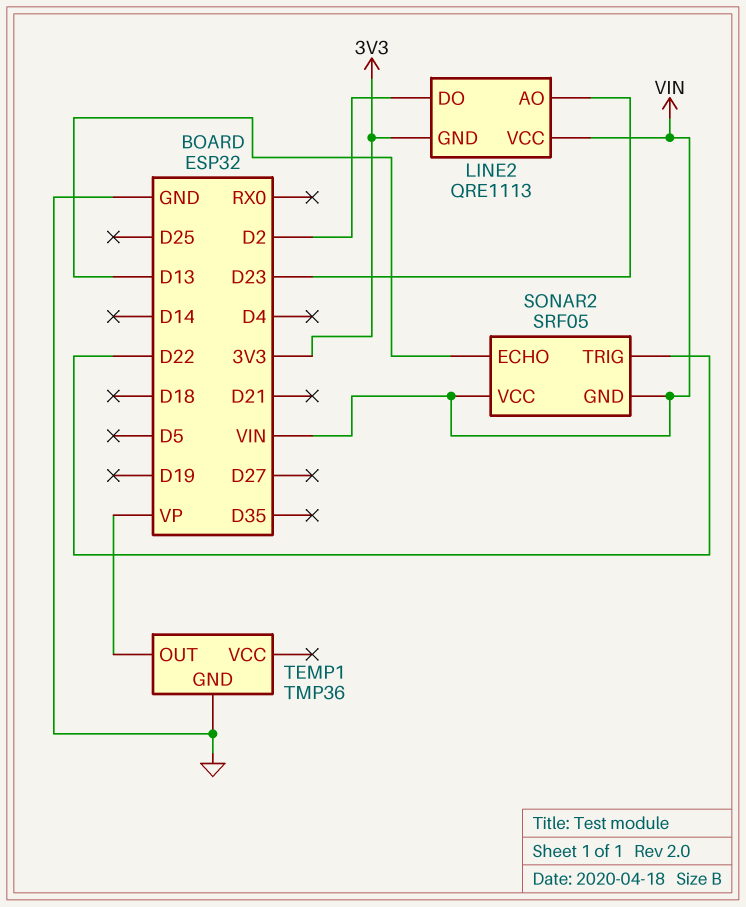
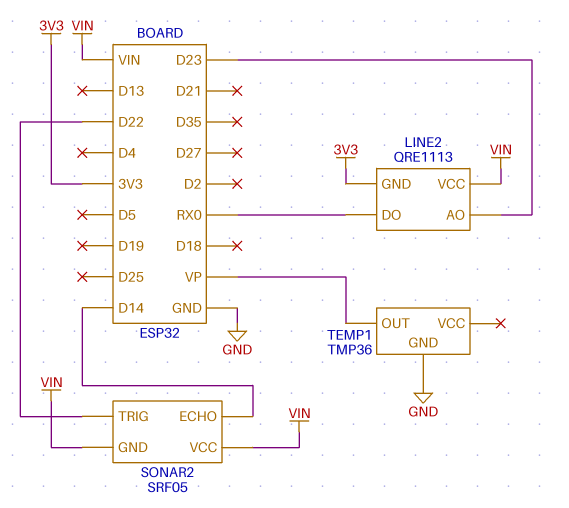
LINE2 pin DO: D2 -> RX0
SONAR2 pin ECHO: D13 -> D14

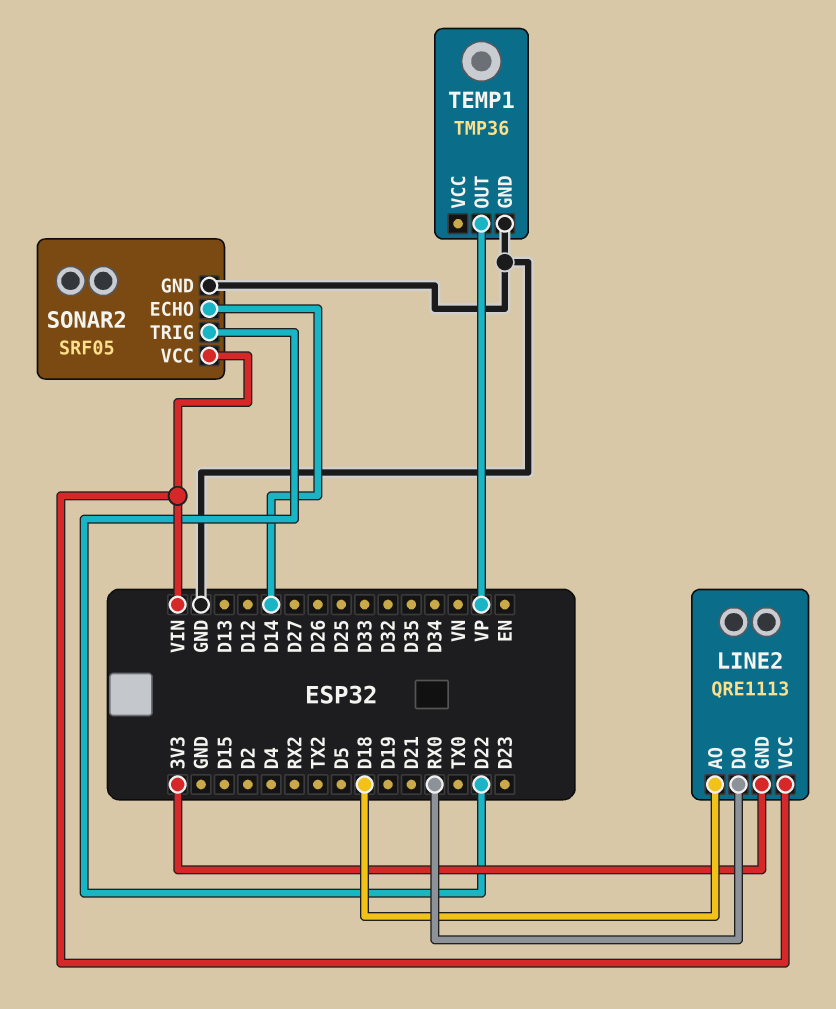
LINE2 pin AO: D23 -> D18
SONAR2 pin GND: VIN -> GND

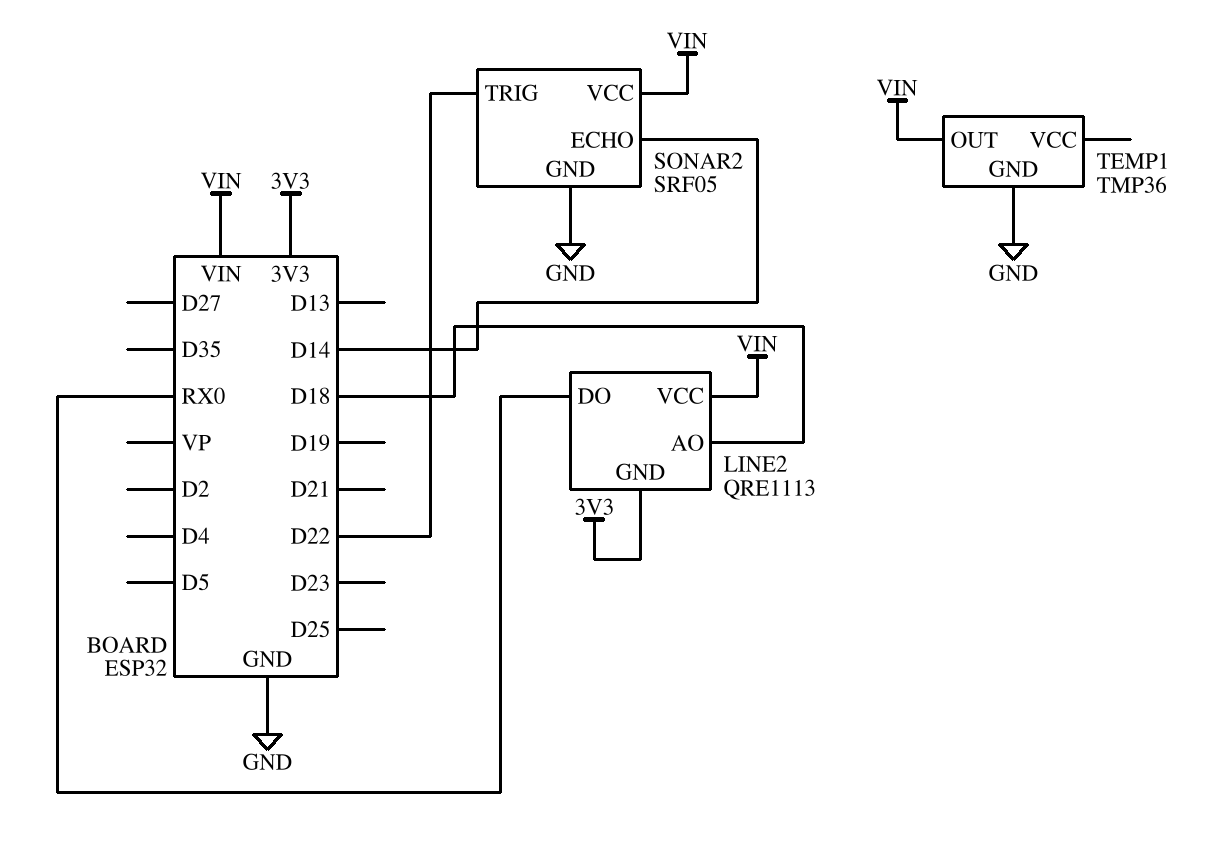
TEMP1 pin OUT: VP -> VIN

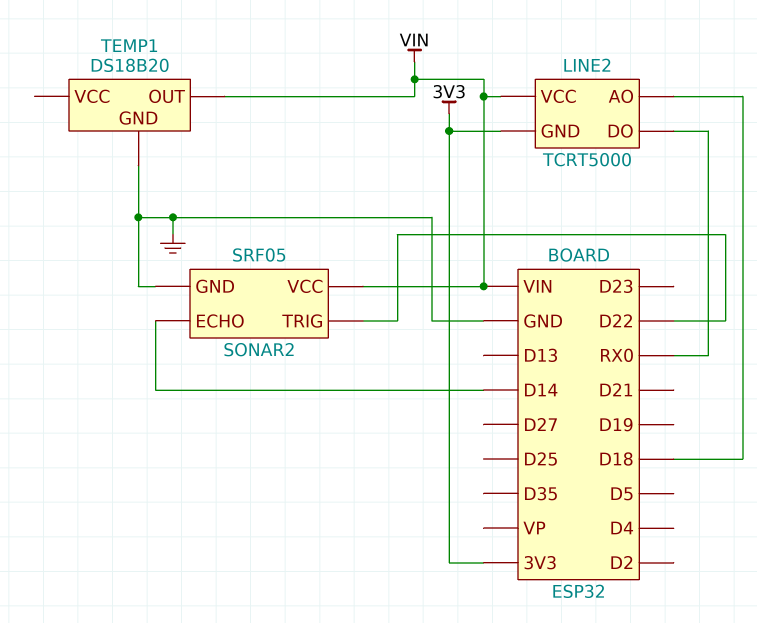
LINE2: QRE1113 -> TCRT5000
TEMP1: TMP36 -> DS18B20

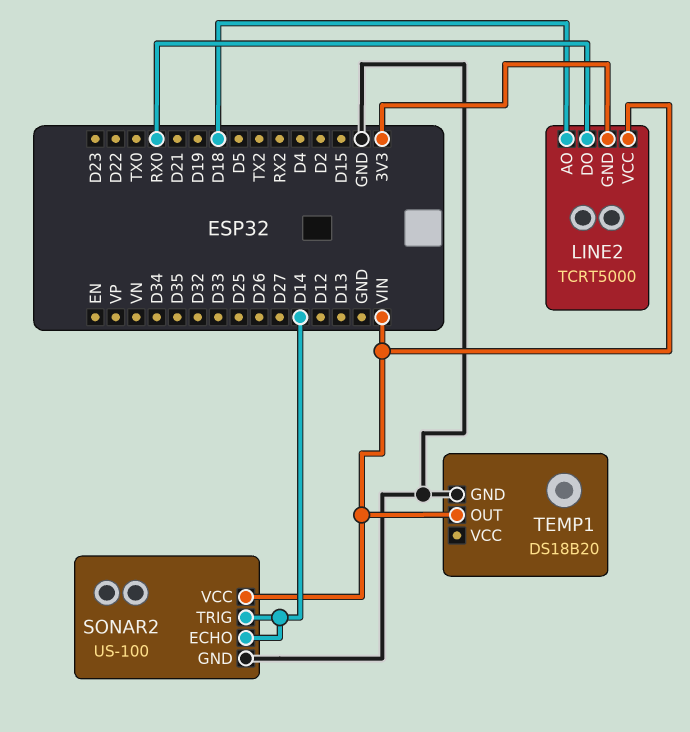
SONAR2: SRF05 -> US-100
SONAR2 pin TRIG: D22 -> D14

